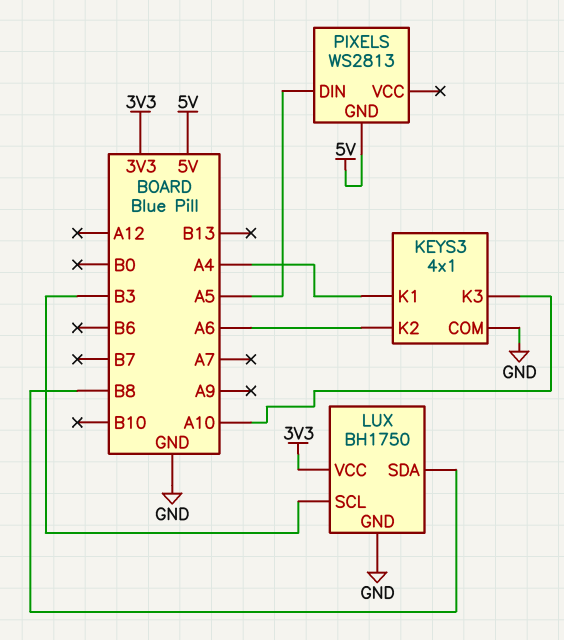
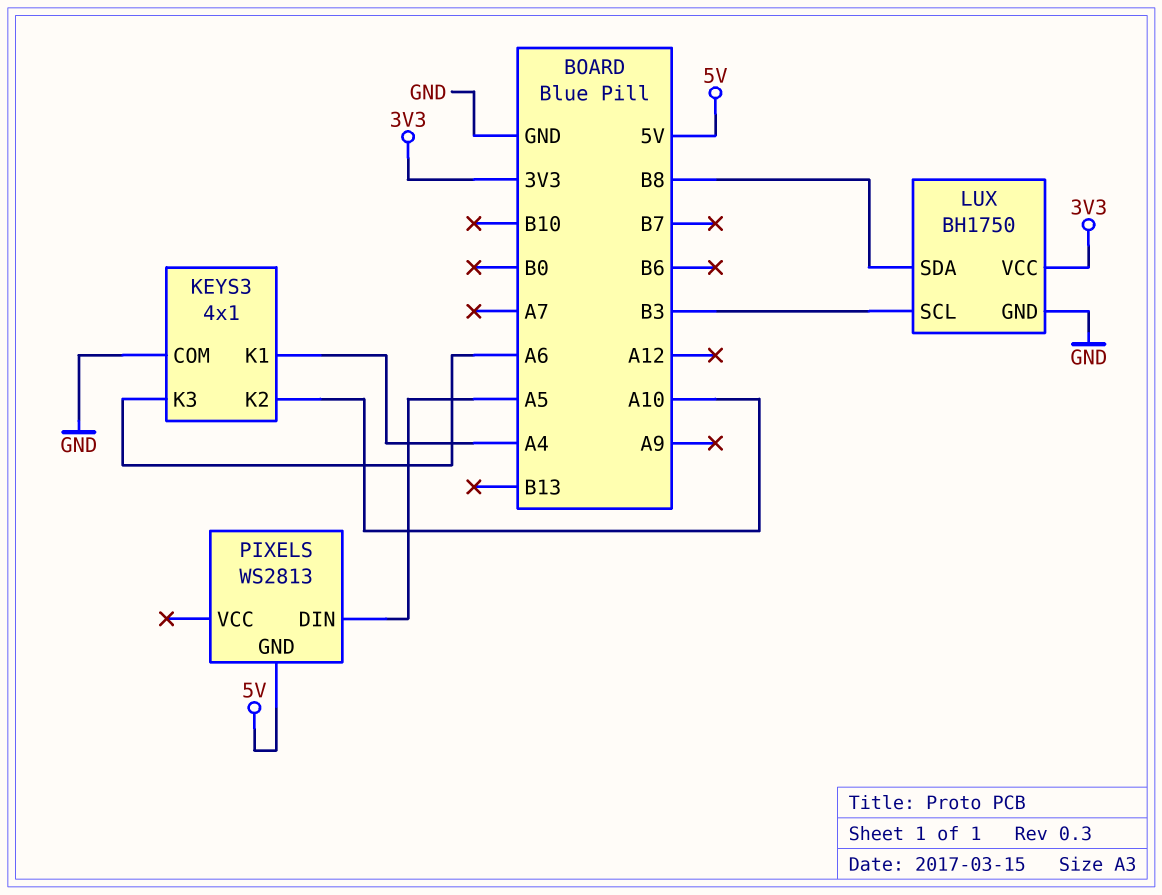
KEYS3 pin K2: A6 -> A10
KEYS3 pin K3: A10 -> A6

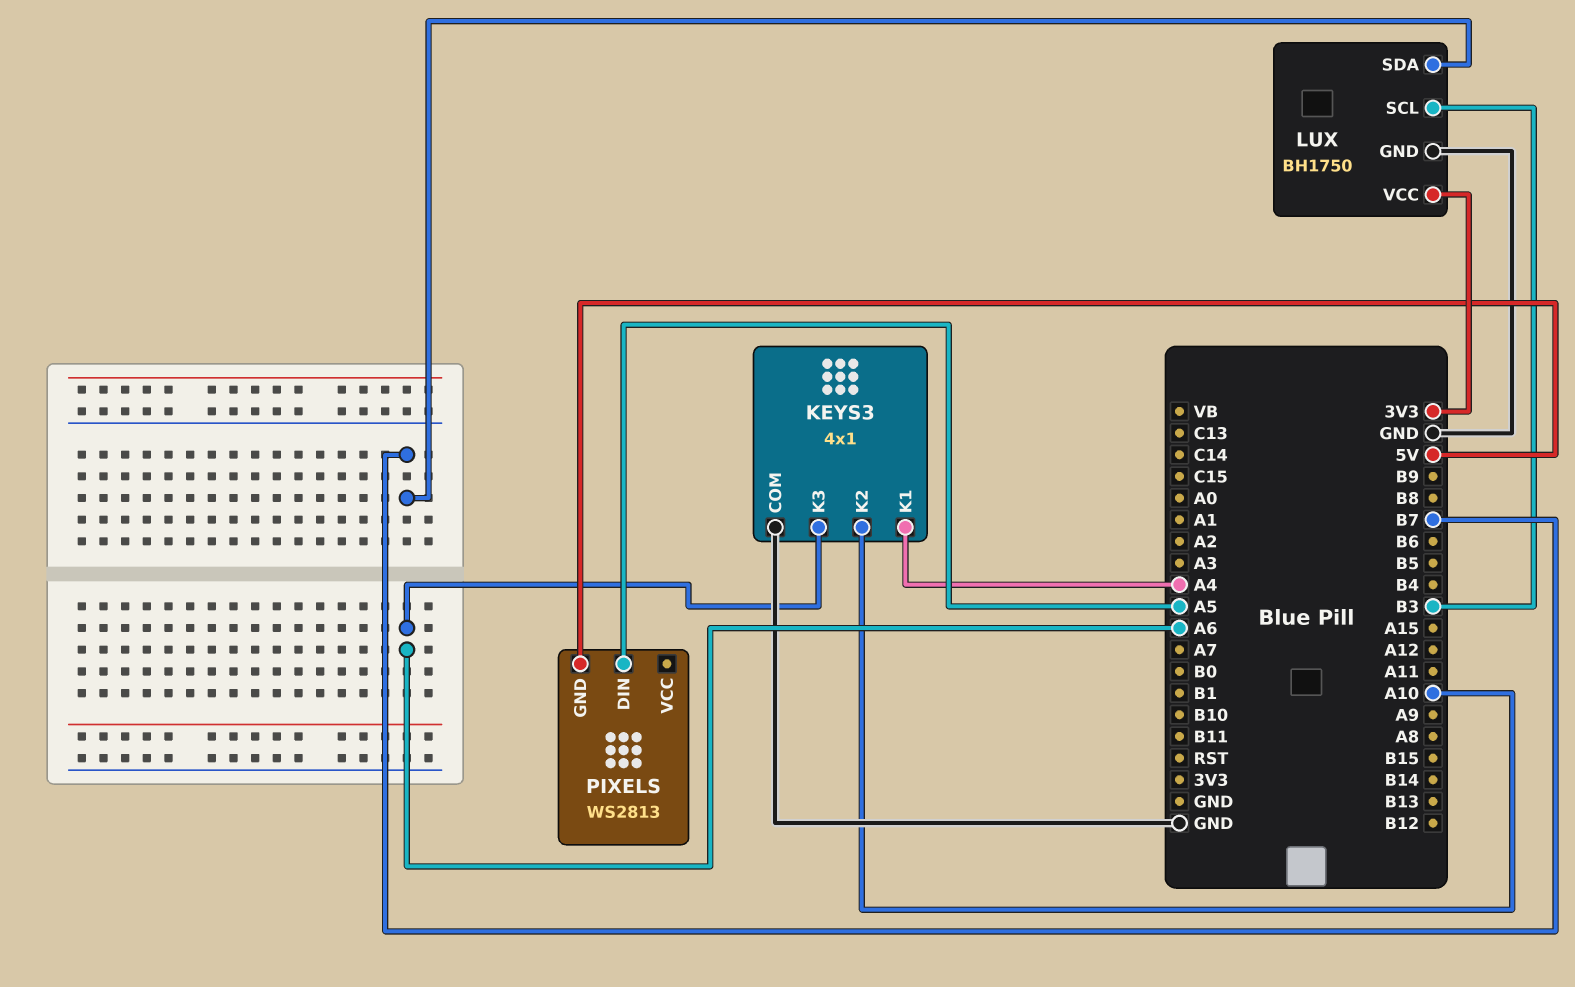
LUX pin SDA: B8 -> B7

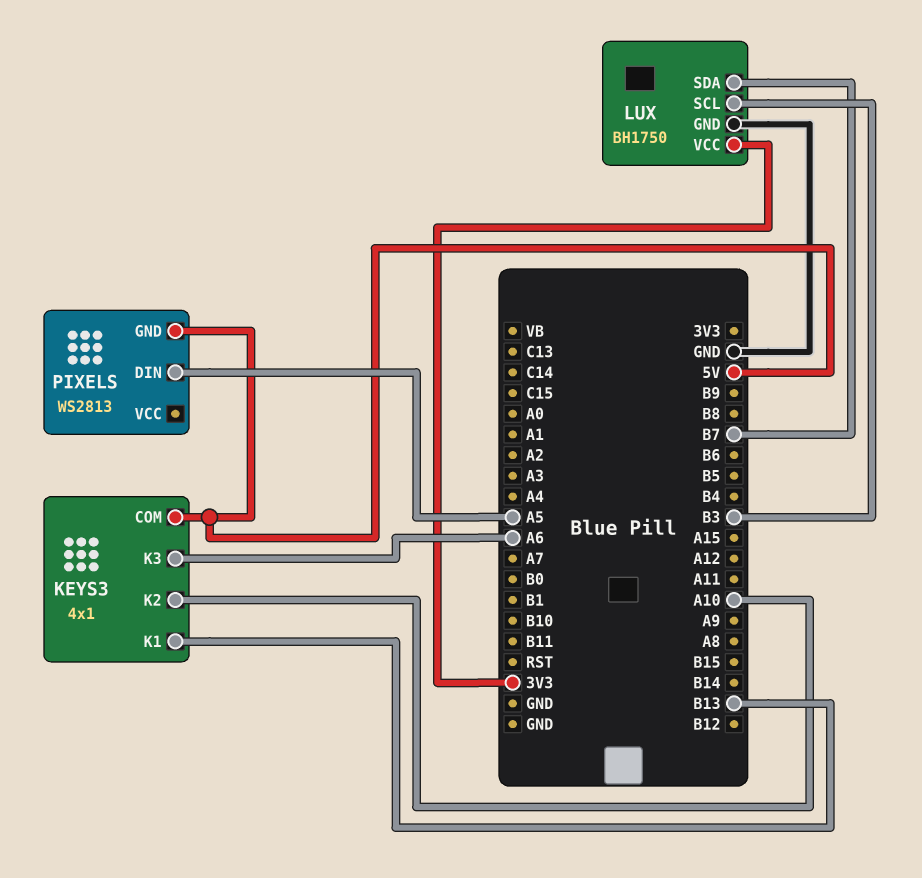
KEYS3 pin COM: GND -> 5V
KEYS3 pin K1: A4 -> B13

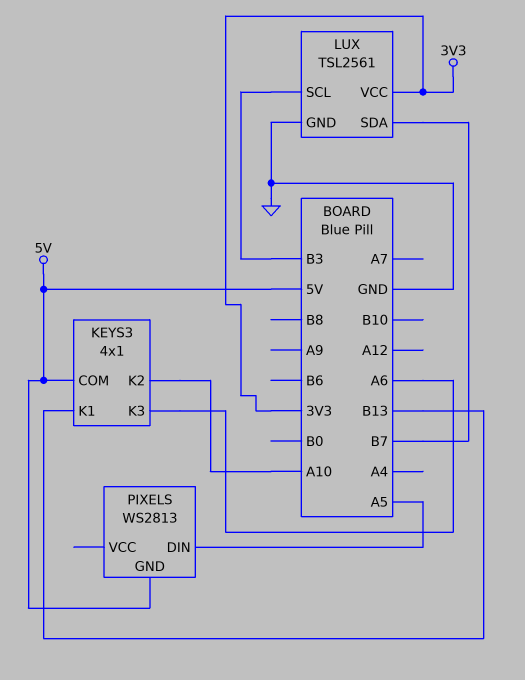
LUX: BH1750 -> TSL2561

